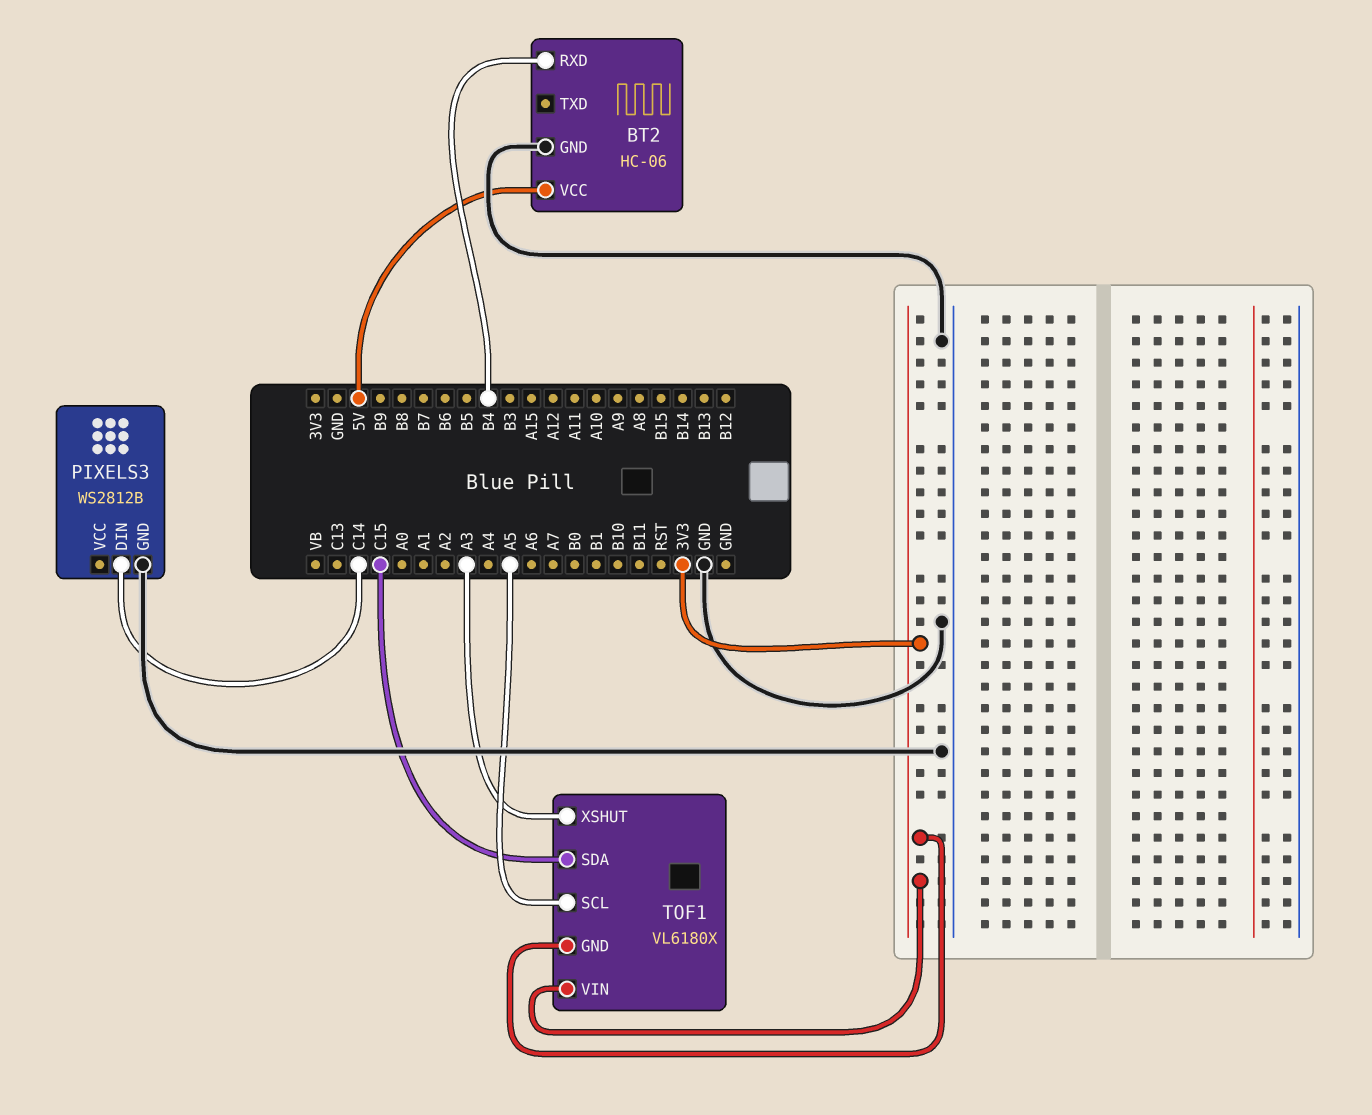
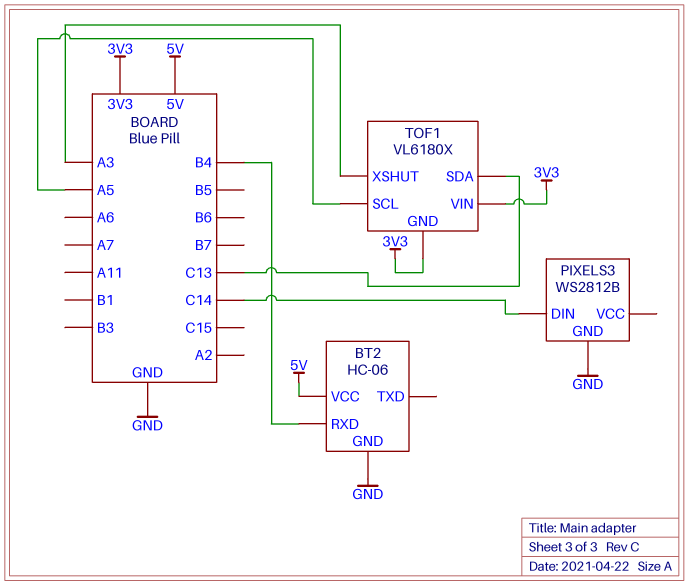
TOF1 pin SDA: C15 -> C13

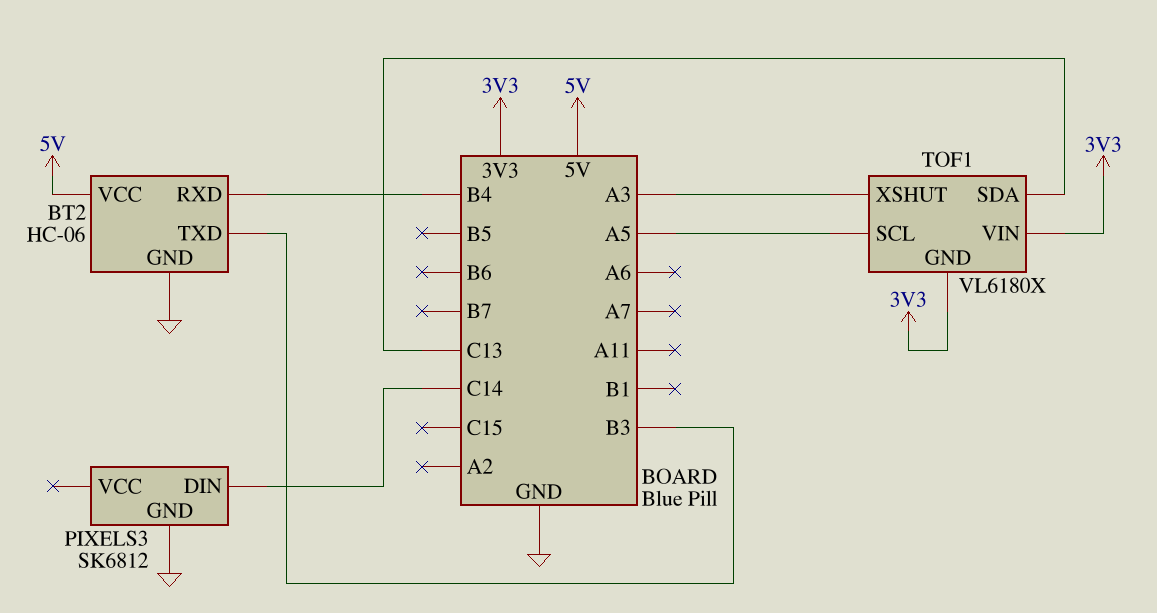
BT2 pin TXD: none -> B3
PIXELS3: WS2812B -> SK6812

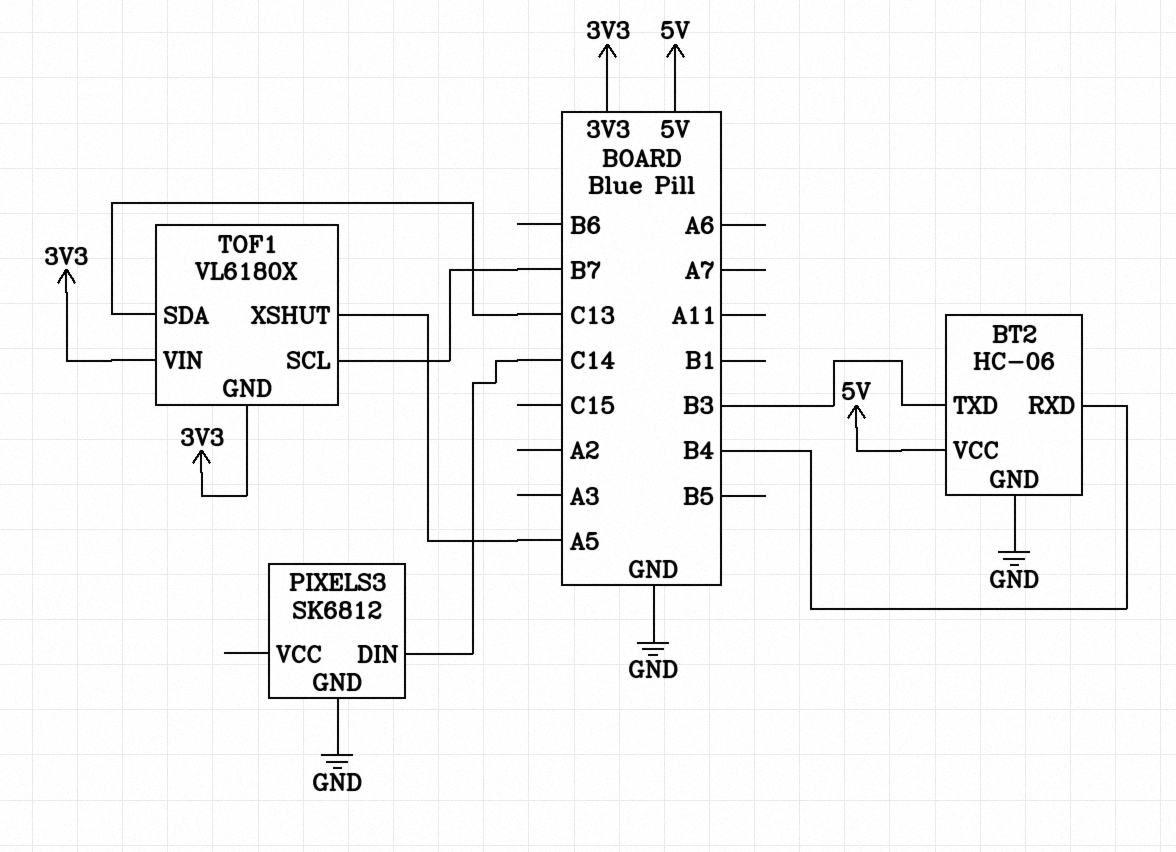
TOF1 pin SCL: A5 -> B7
TOF1 pin XSHUT: A3 -> A5

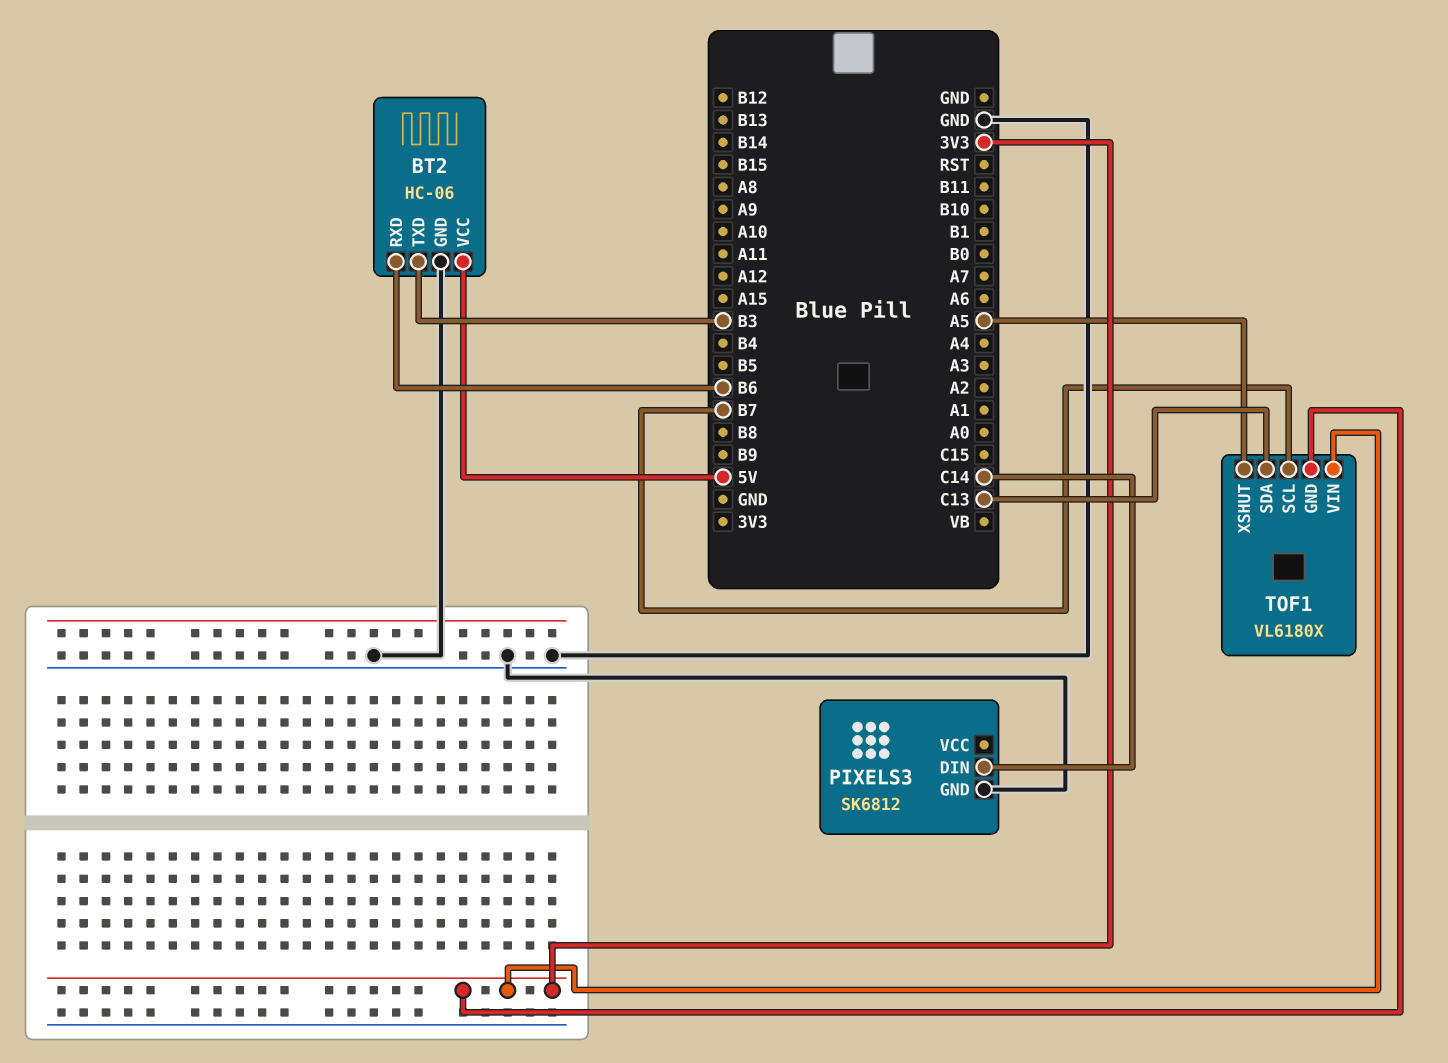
BT2 pin RXD: B4 -> B6

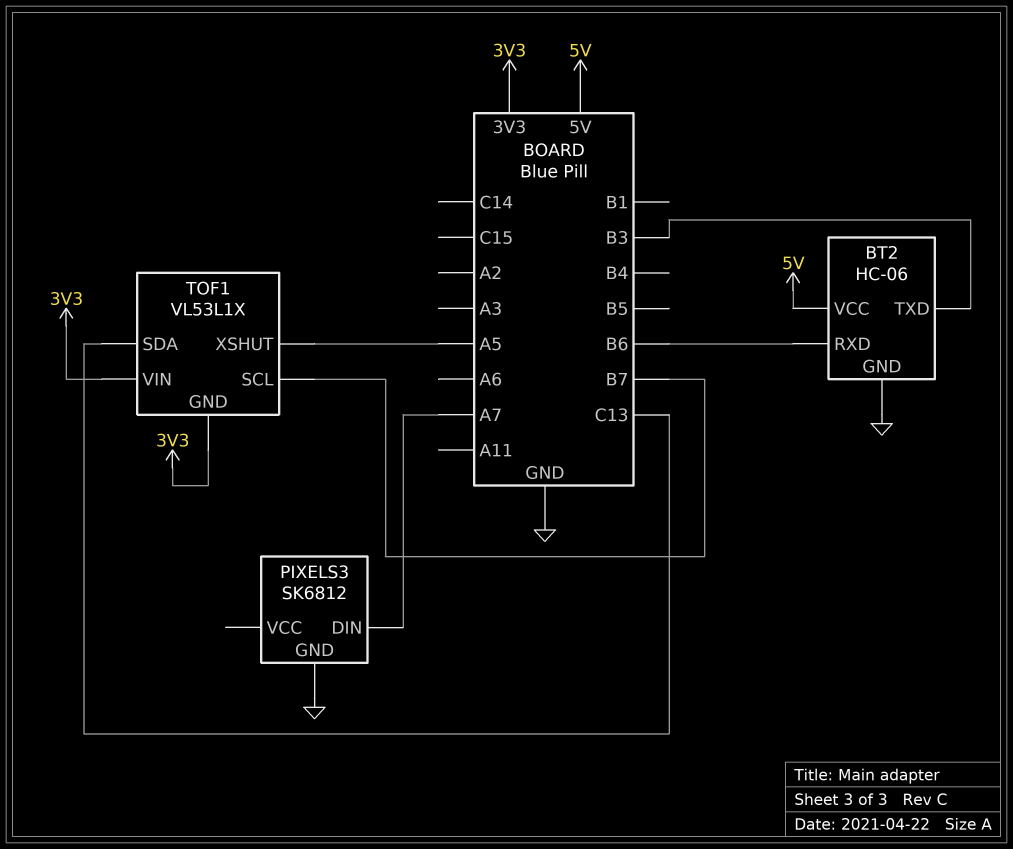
PIXELS3 pin DIN: C14 -> A7
TOF1: VL6180X -> VL53L1X

